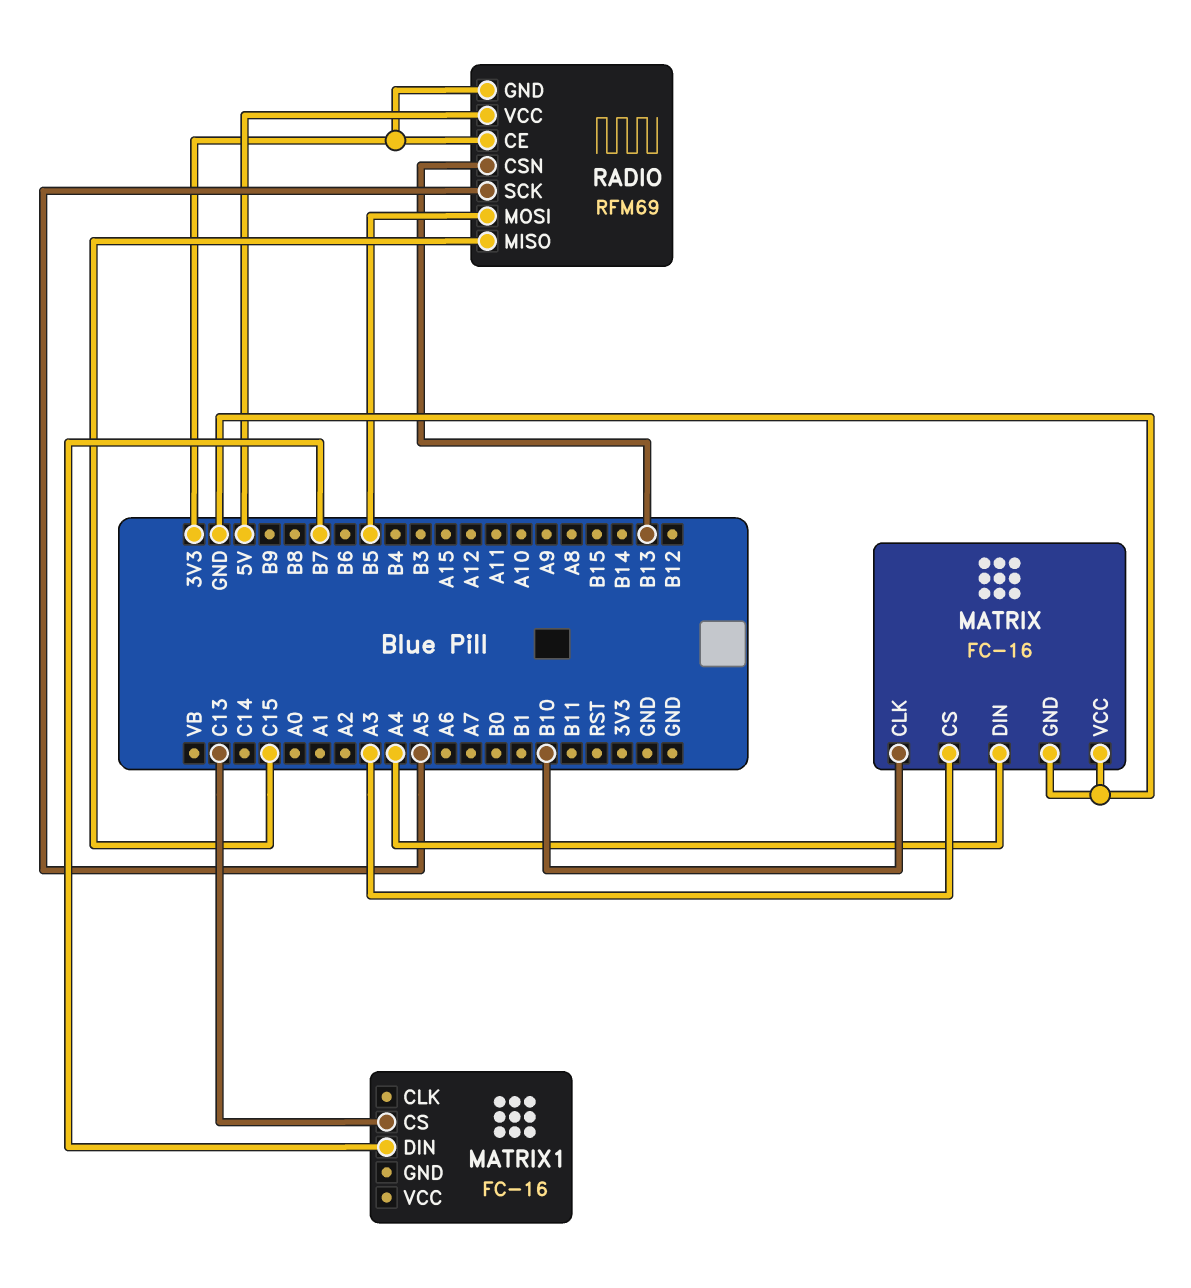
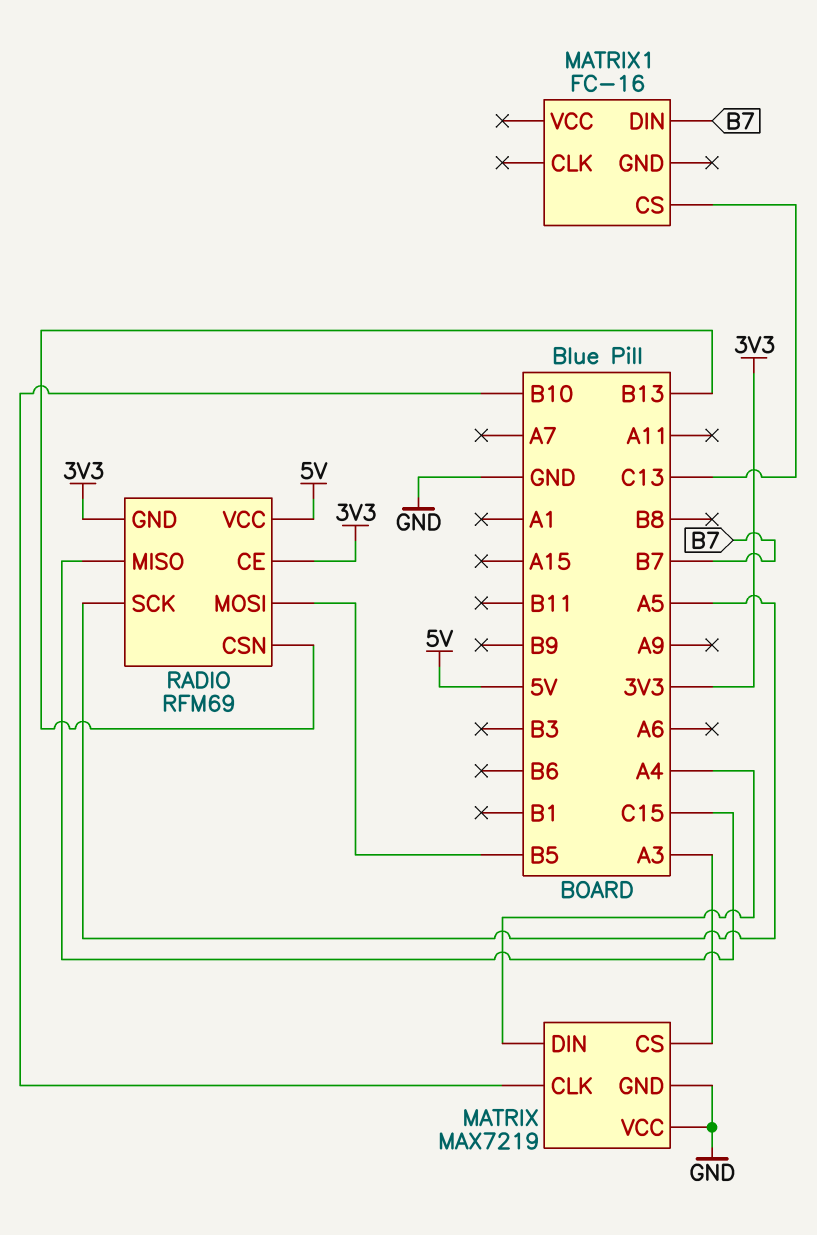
MATRIX: FC-16 -> MAX7219

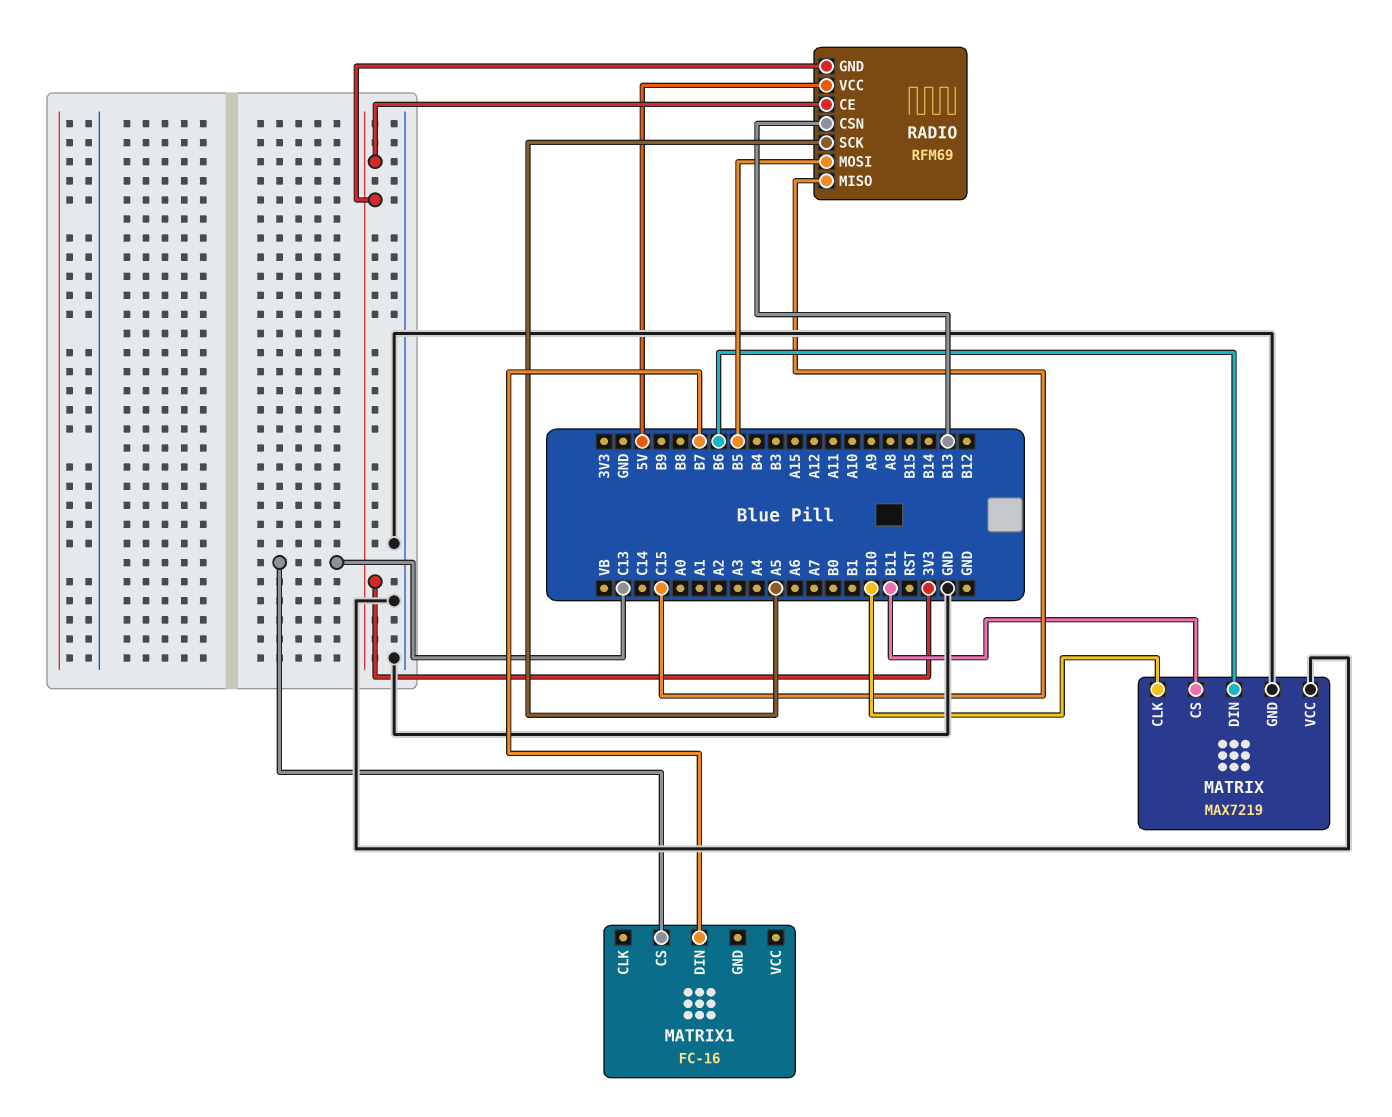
MATRIX pin CS: A3 -> B11
MATRIX pin DIN: A4 -> B6

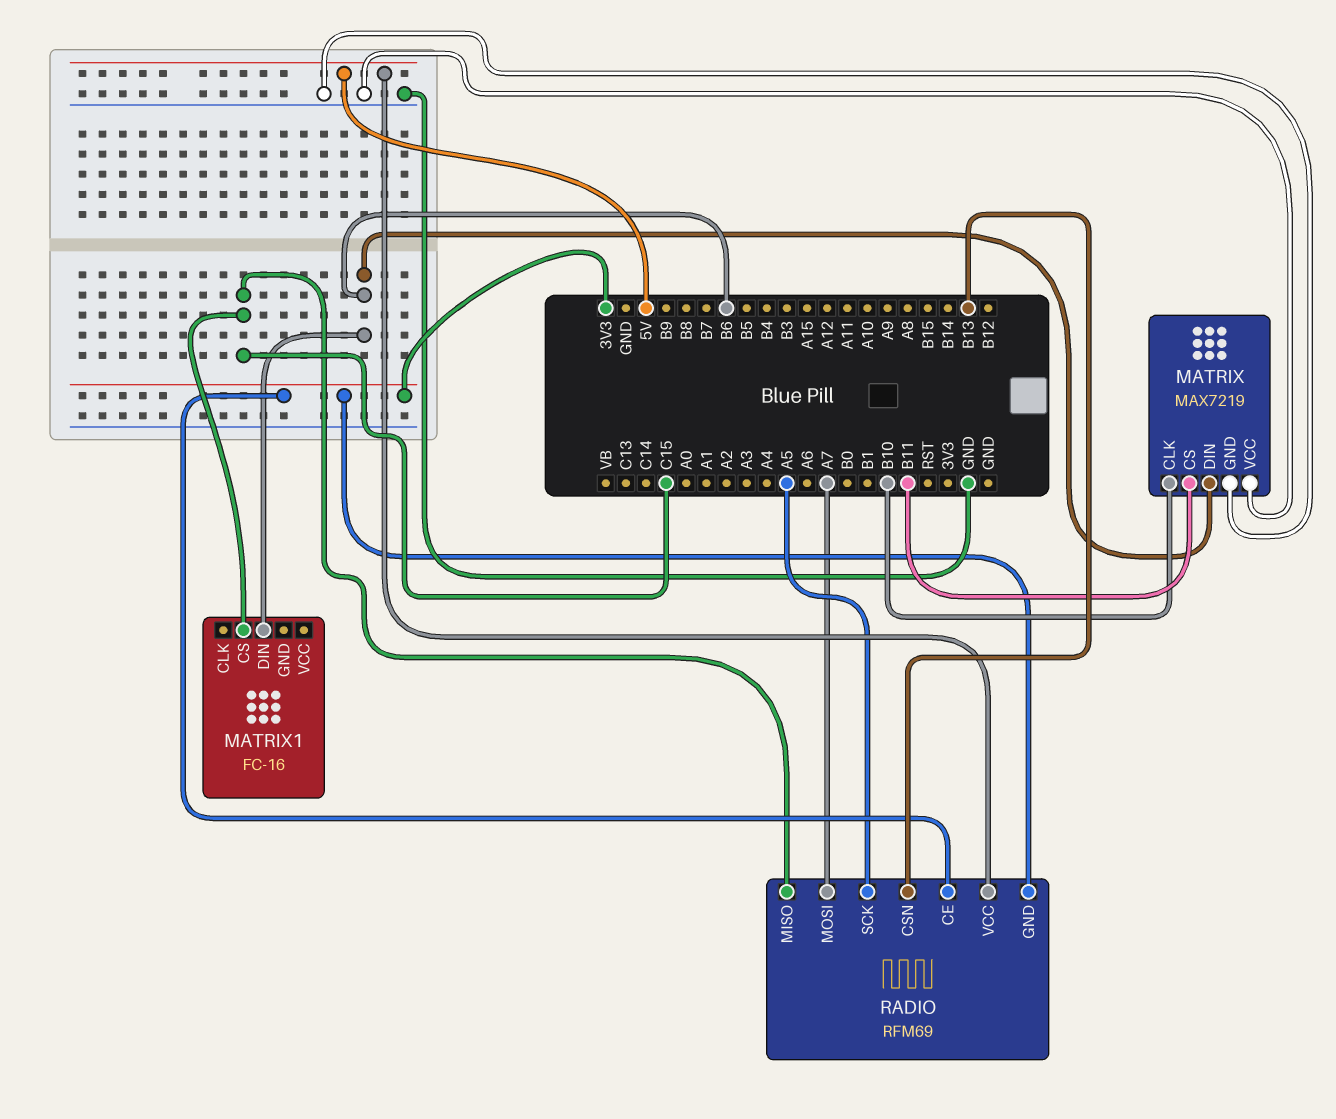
MATRIX1 pin CS: C13 -> C15
MATRIX1 pin DIN: B7 -> B6
RADIO pin MOSI: B5 -> A7

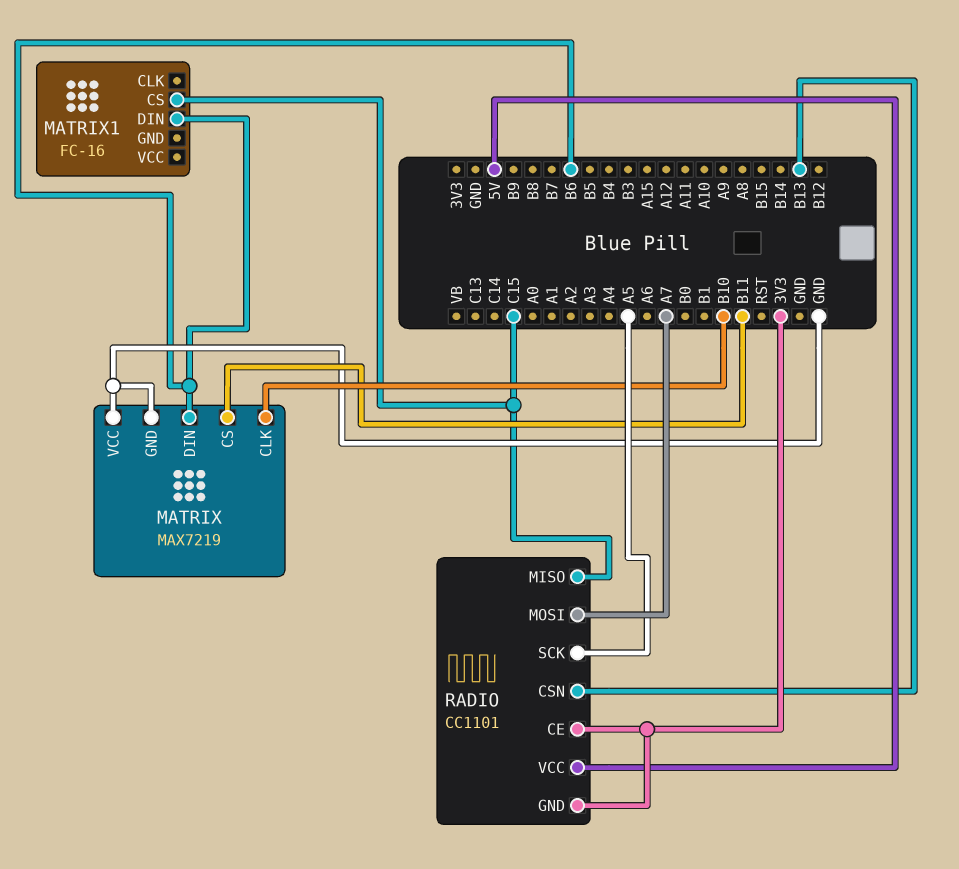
RADIO: RFM69 -> CC1101

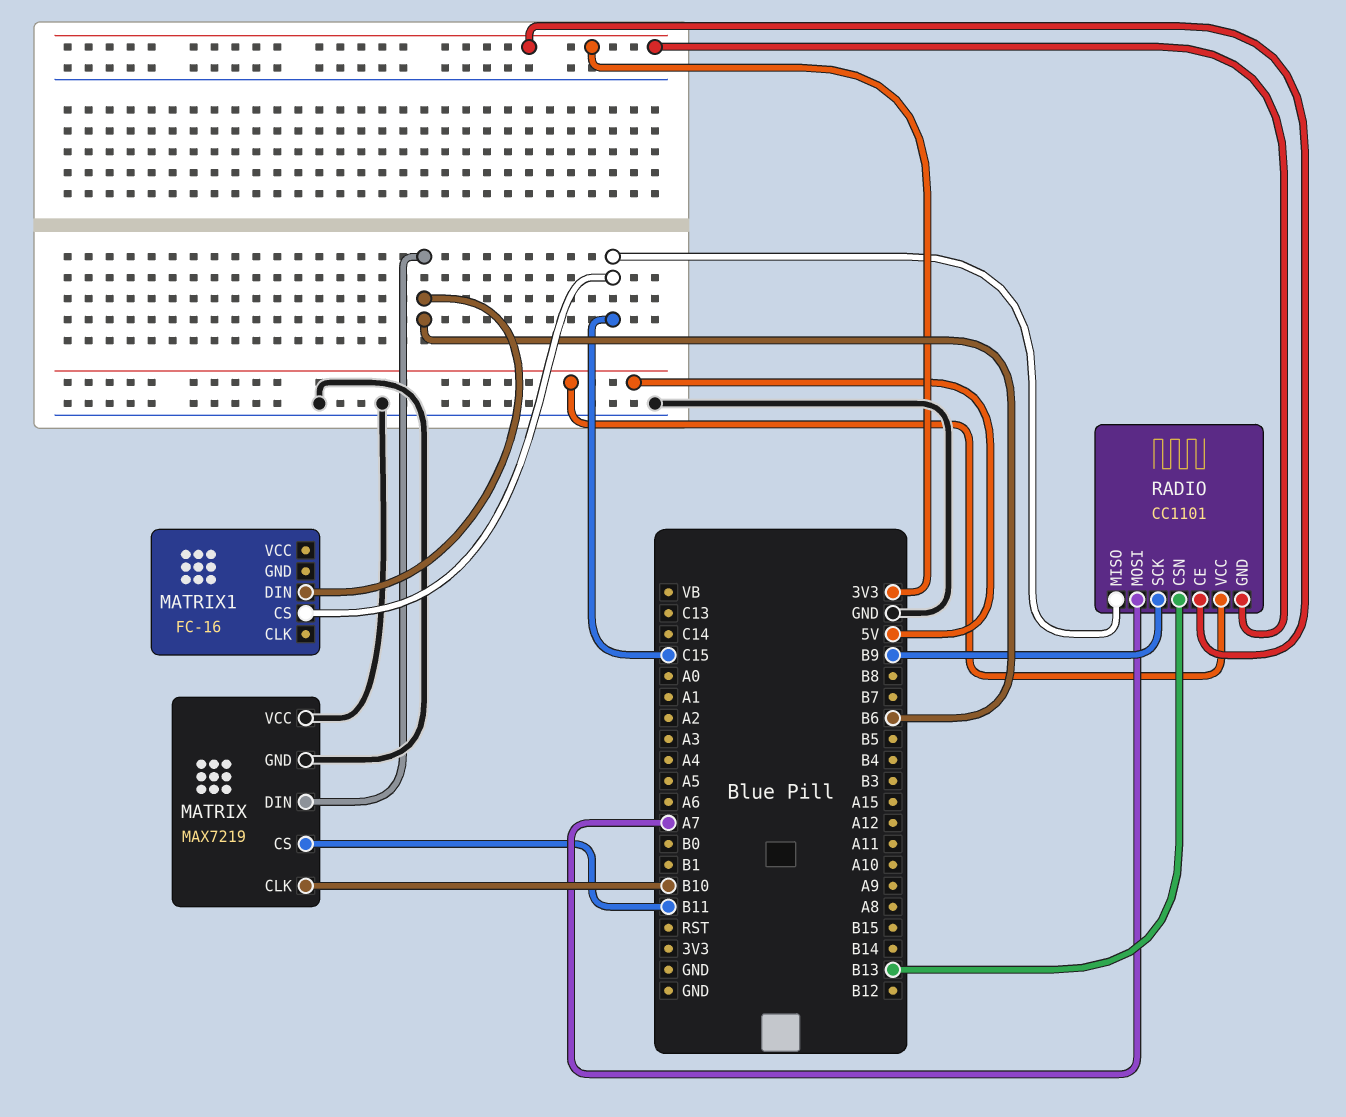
RADIO pin SCK: A5 -> B9

